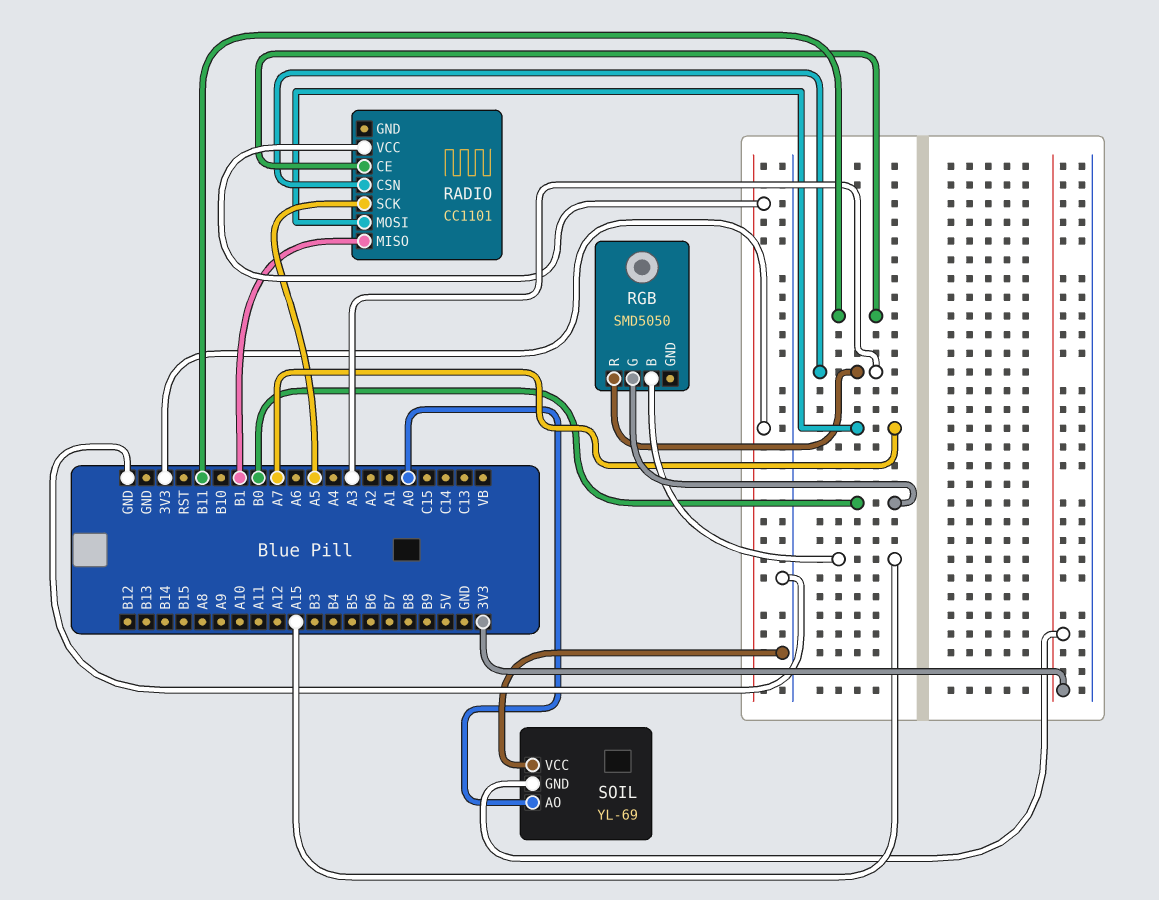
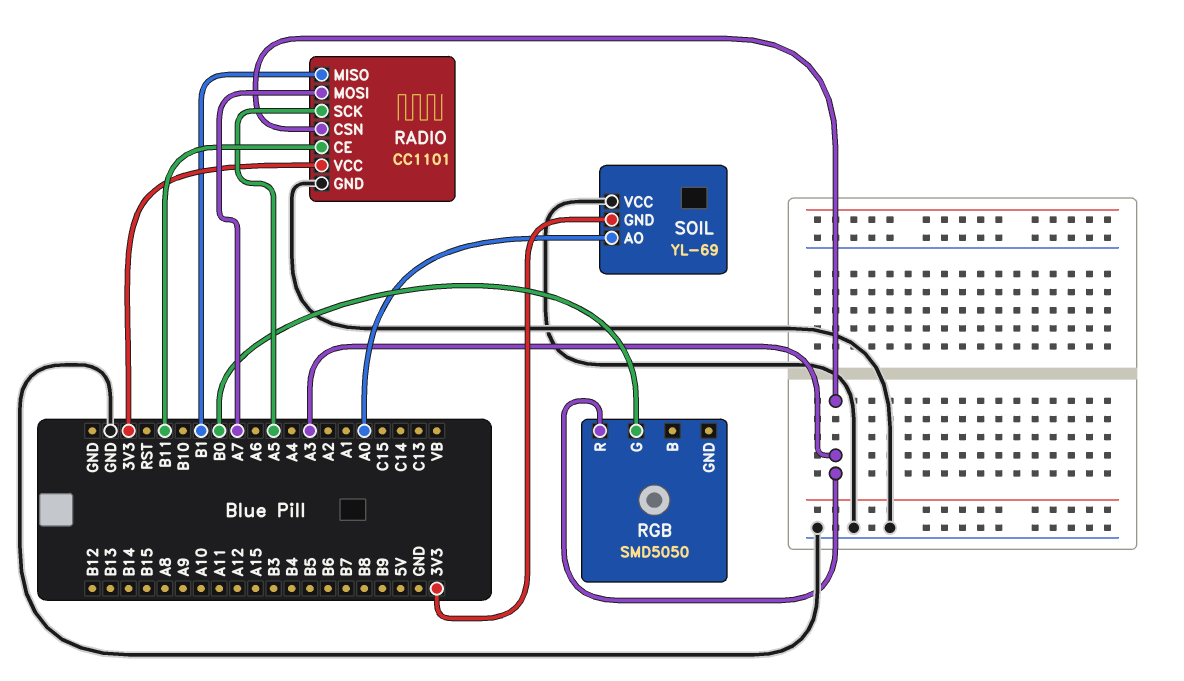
RADIO pin GND: none -> GND
RGB pin B: A15 -> none

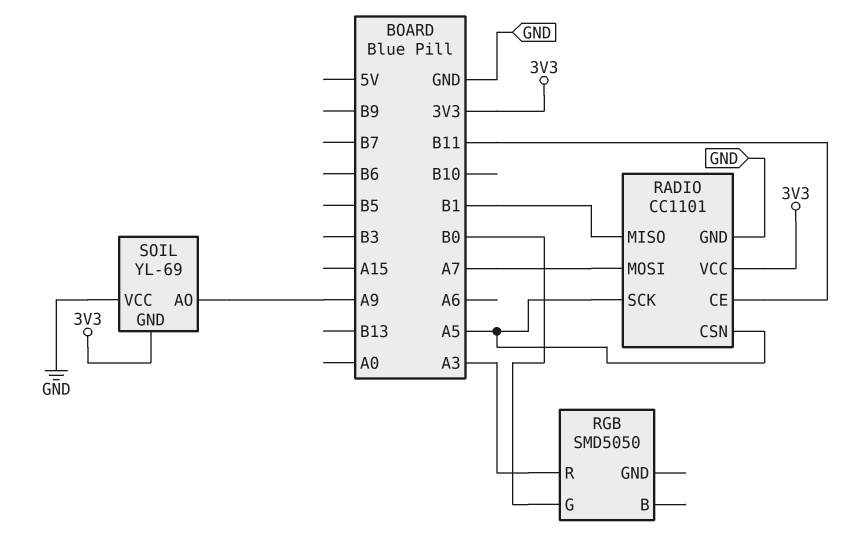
RADIO pin CSN: A3 -> A5
SOIL pin AO: A0 -> A9

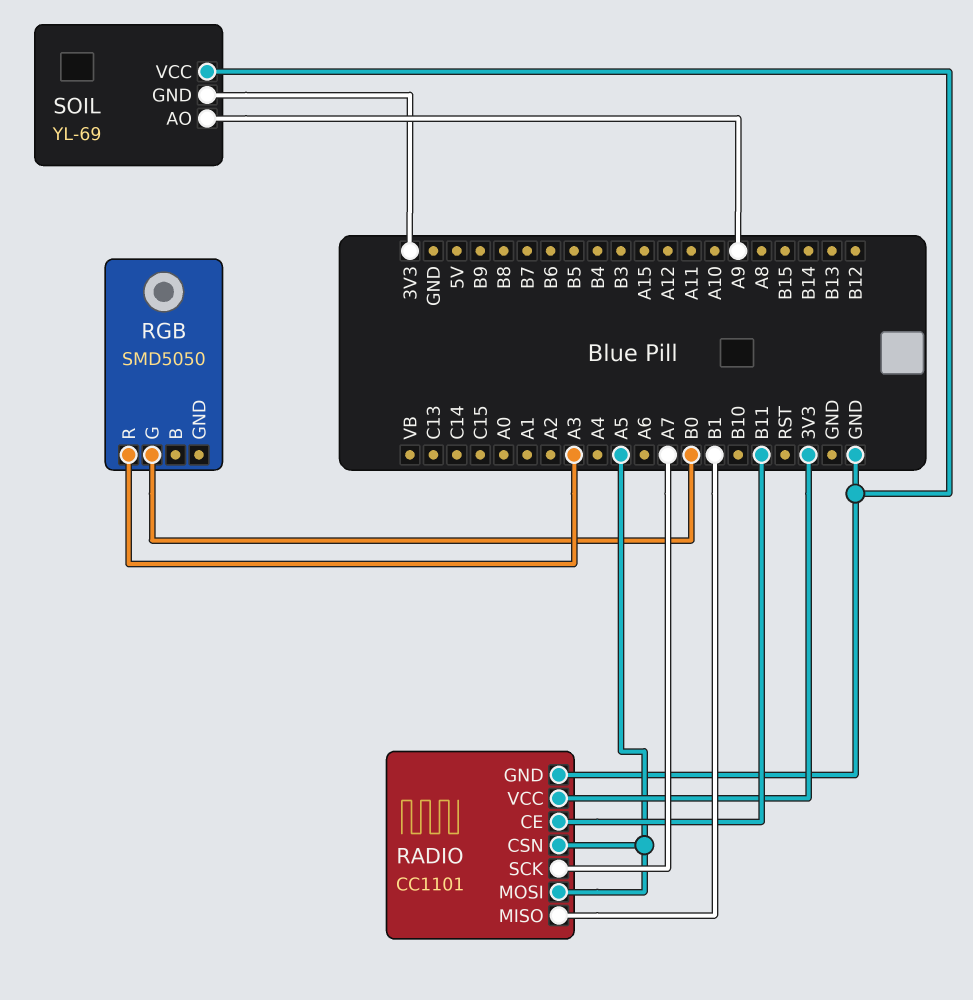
RADIO pin MOSI: A7 -> A5
RADIO pin SCK: A5 -> A7

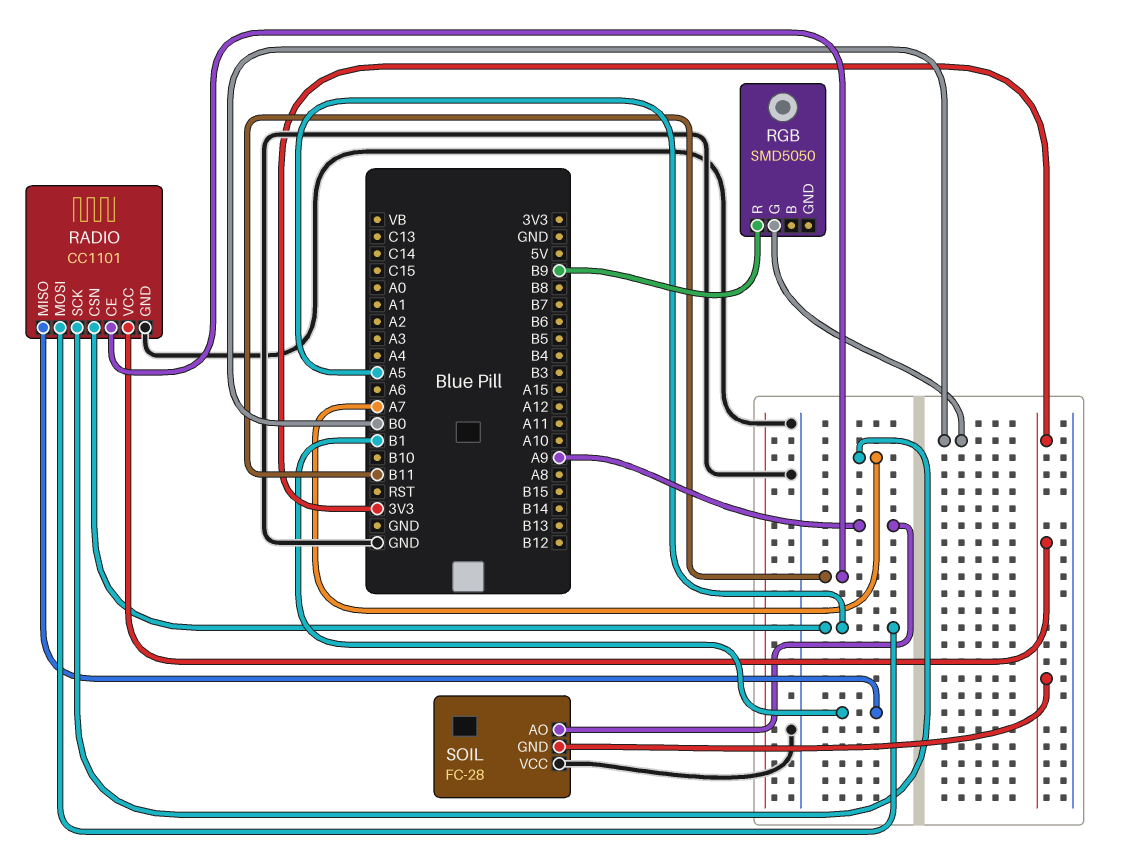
RGB pin R: A3 -> B9
SOIL: YL-69 -> FC-28

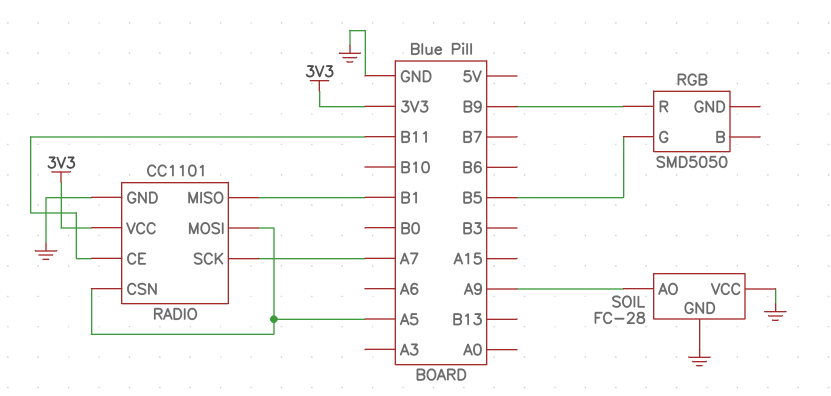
RGB pin G: B0 -> B5
SOIL pin GND: 3V3 -> GND

